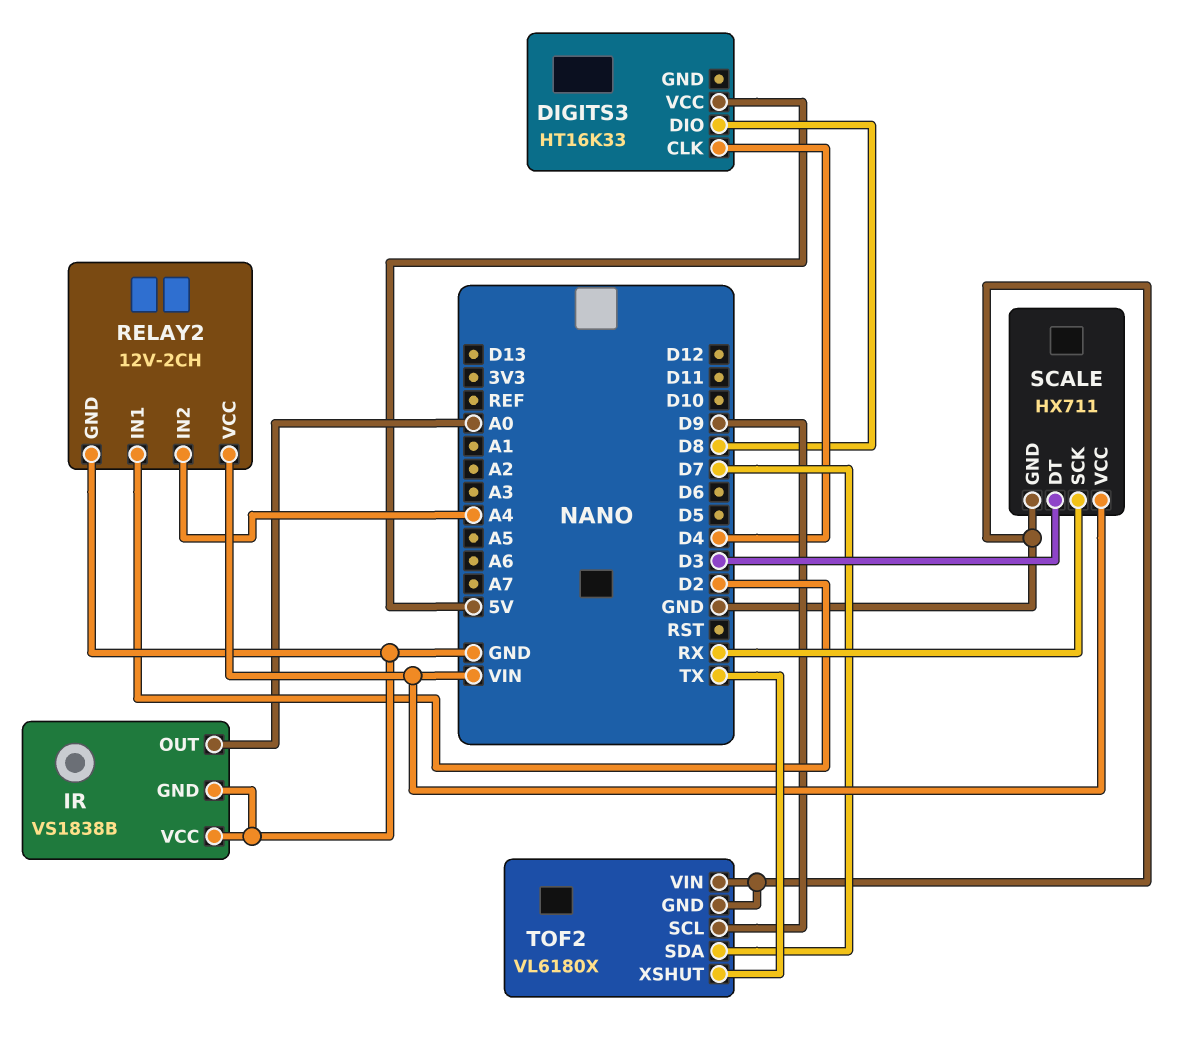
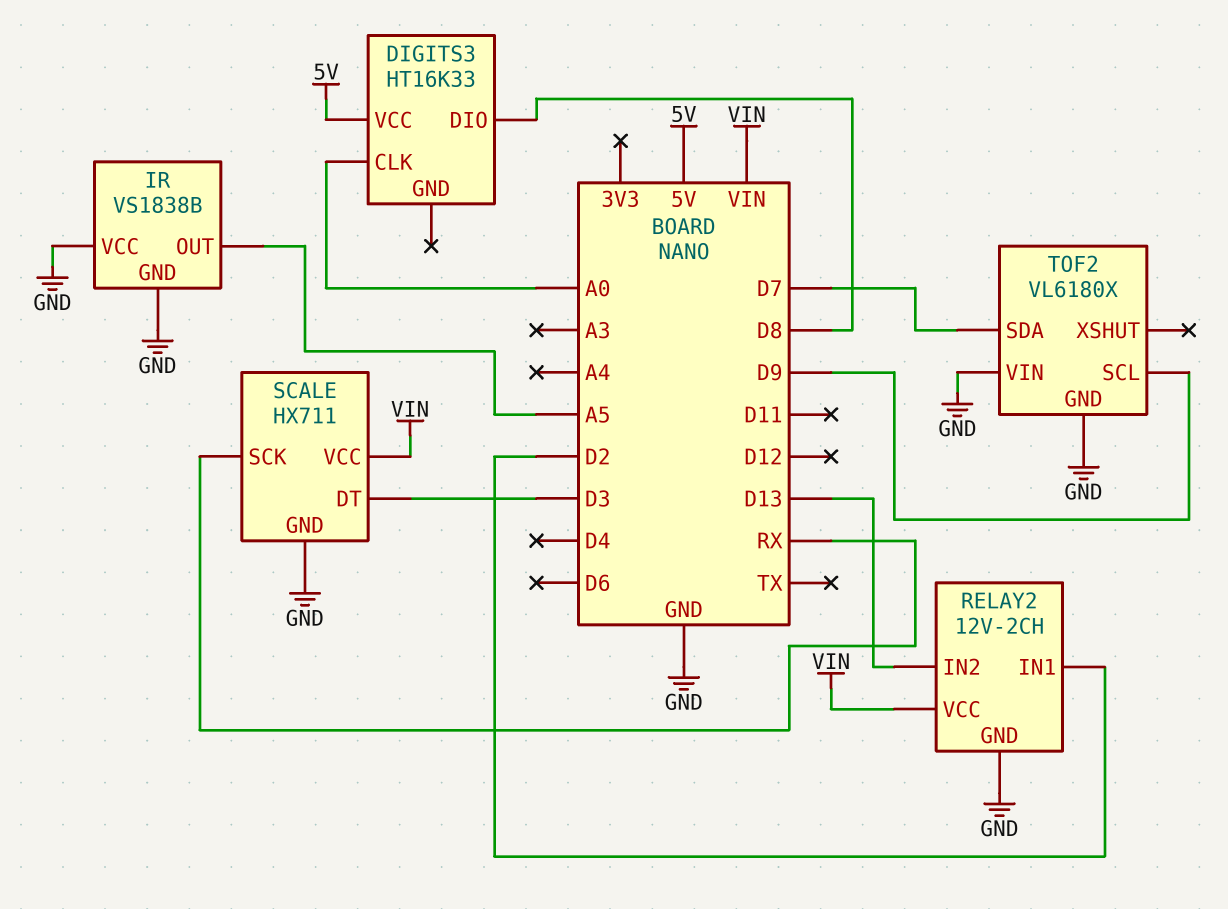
DIGITS3 pin CLK: D4 -> A0
IR pin OUT: A0 -> A5
RELAY2 pin IN2: A4 -> D13
TOF2 pin XSHUT: TX -> none

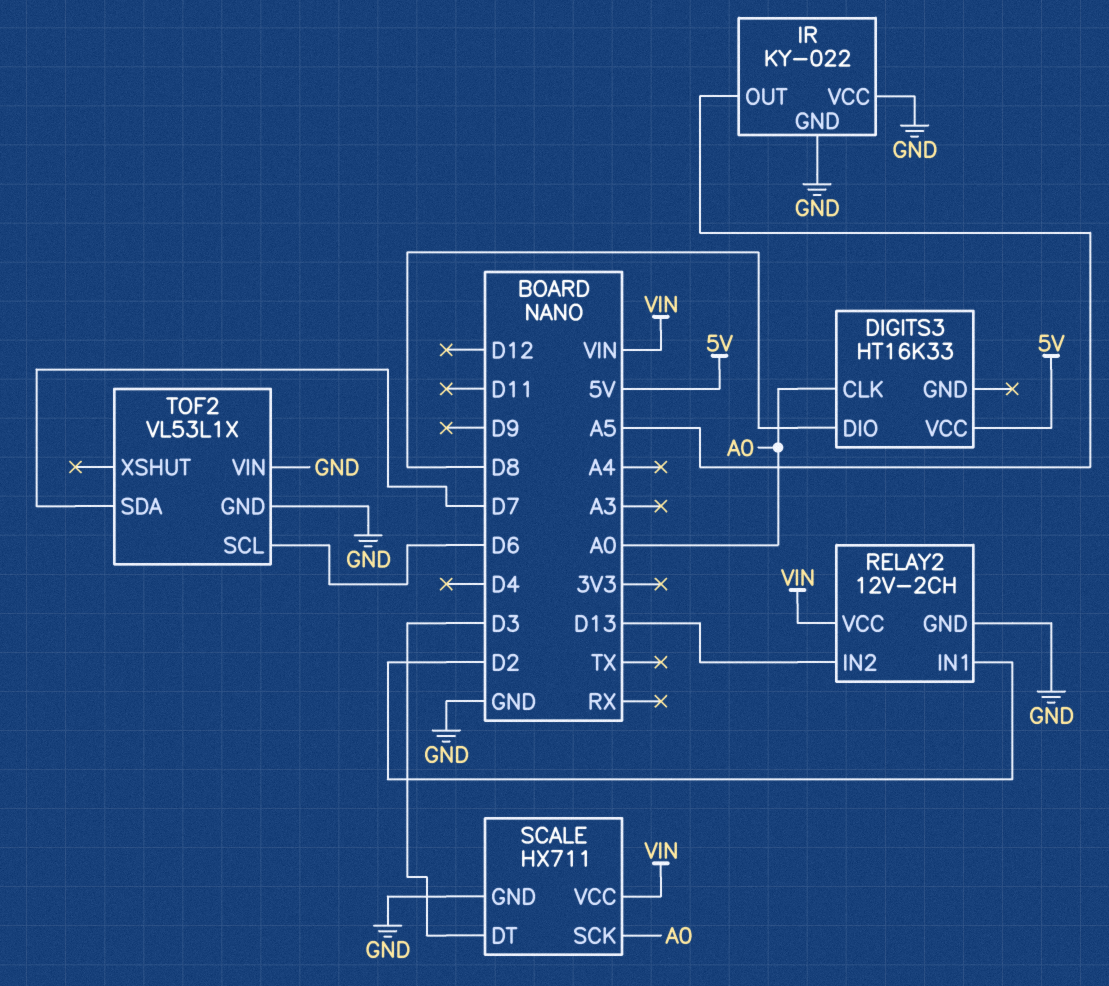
IR: VS1838B -> KY-022
SCALE pin SCK: RX -> A0
TOF2: VL6180X -> VL53L1X
TOF2 pin SCL: D9 -> D6

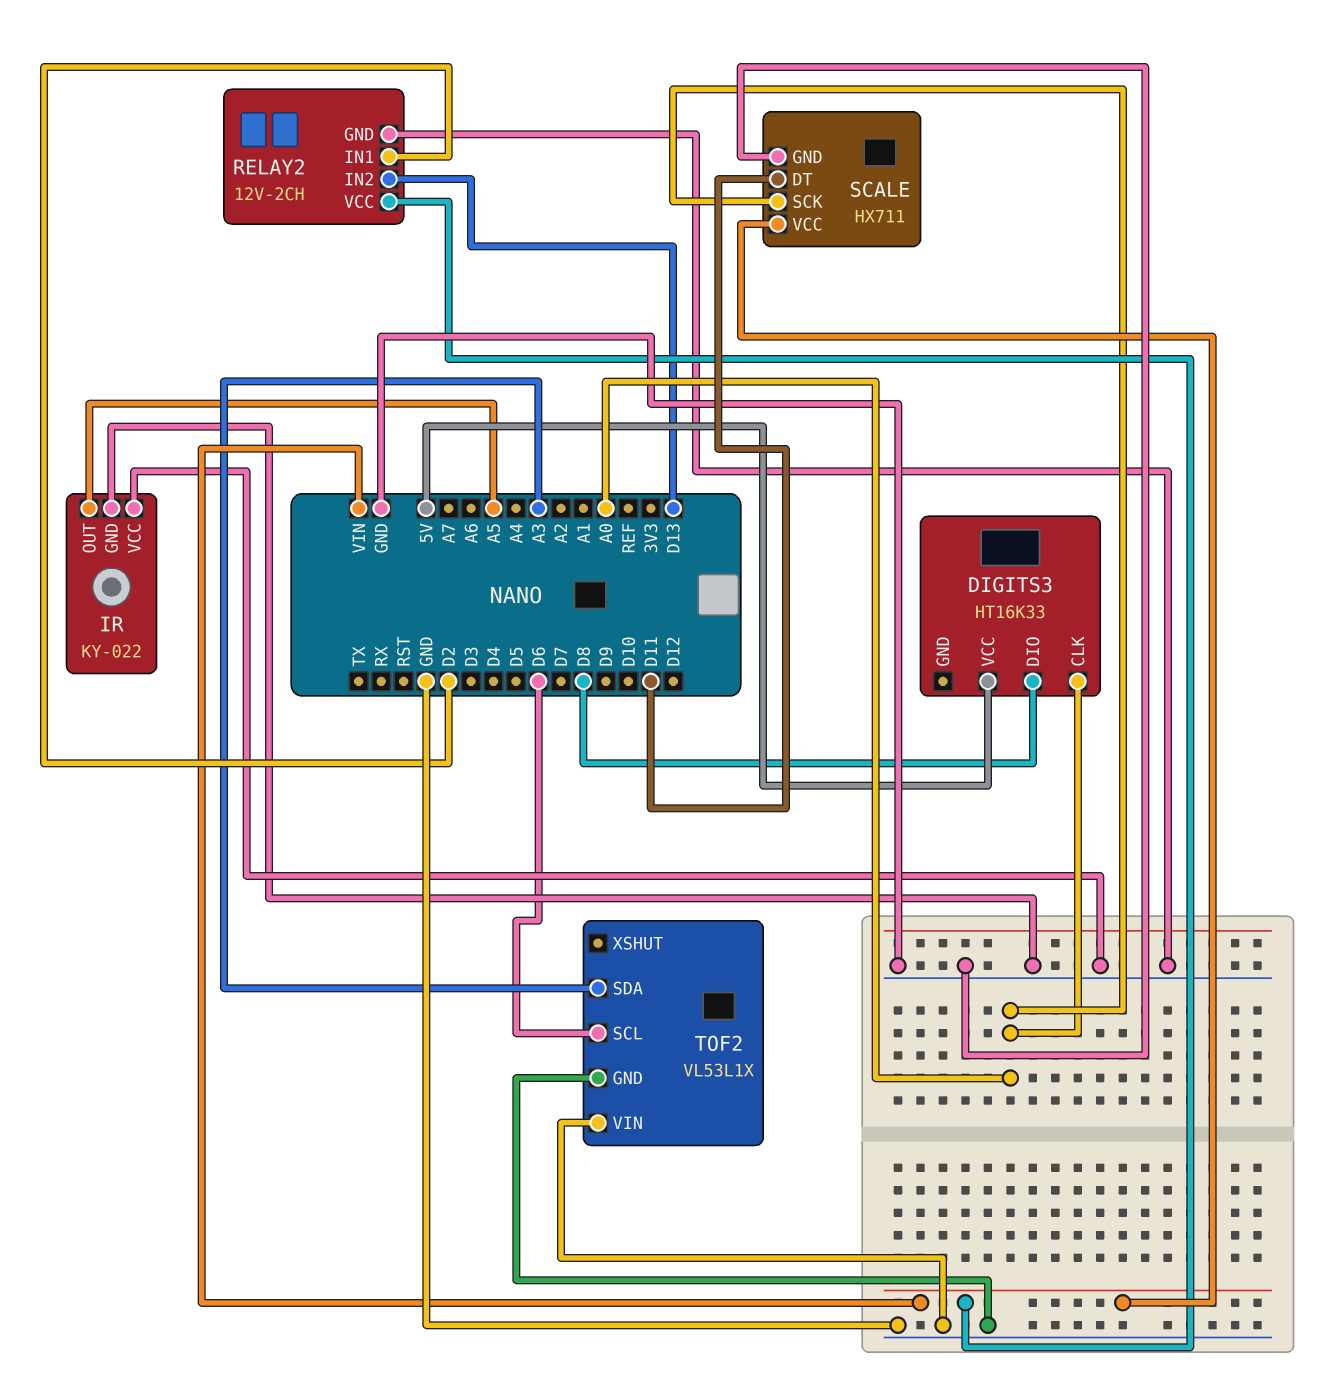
SCALE pin DT: D3 -> D11
TOF2 pin SDA: D7 -> A3

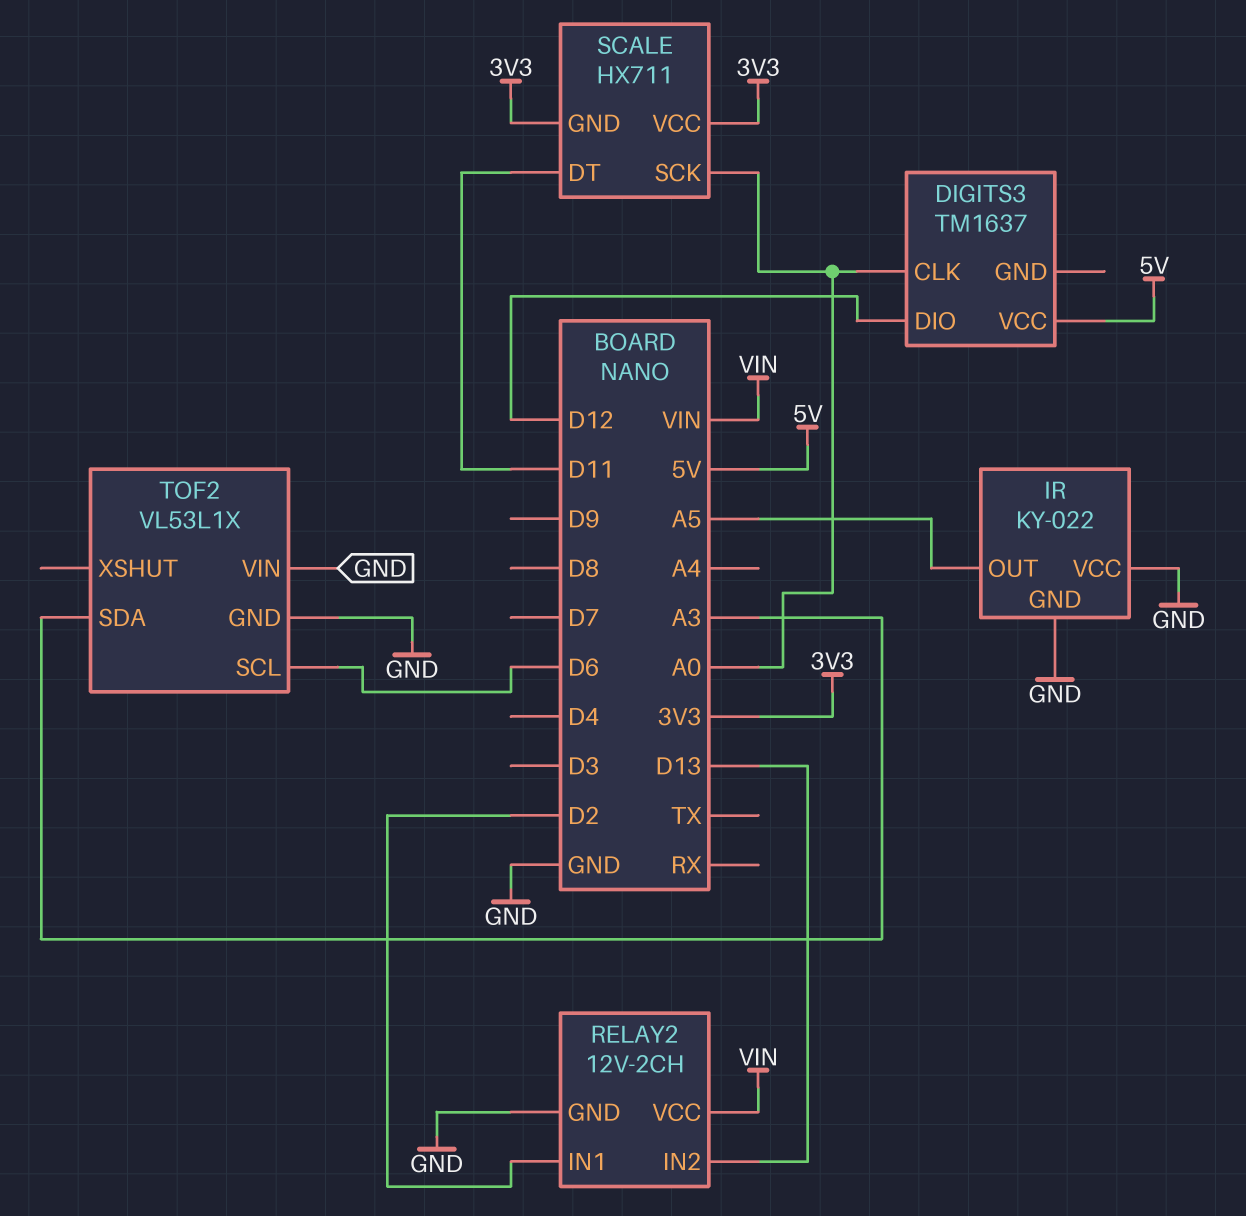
DIGITS3: HT16K33 -> TM1637
DIGITS3 pin DIO: D8 -> D12
SCALE pin GND: GND -> 3V3
SCALE pin VCC: VIN -> 3V3

